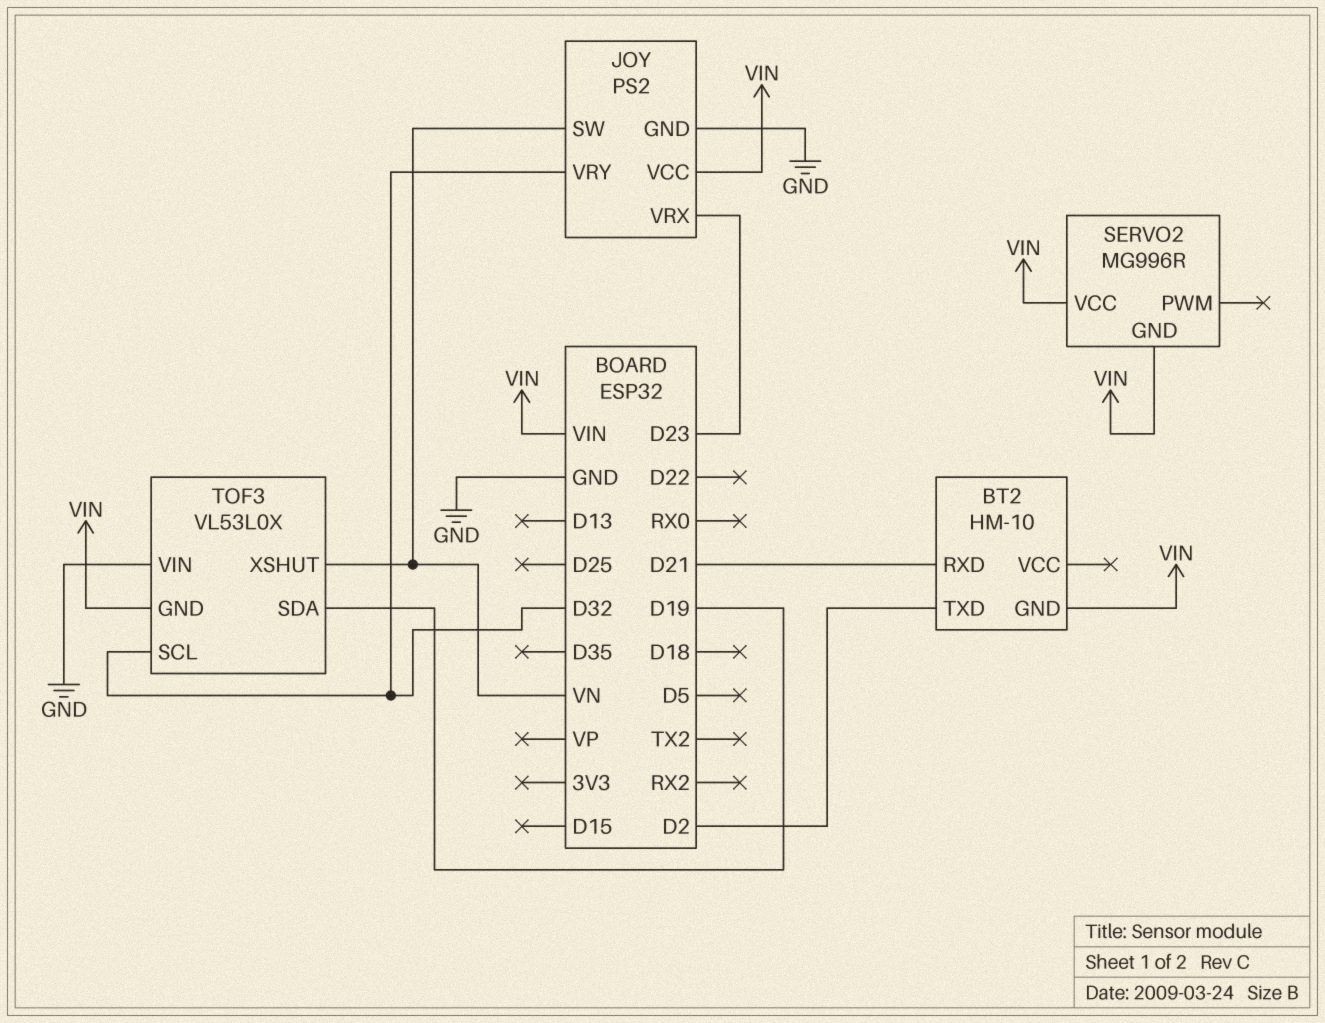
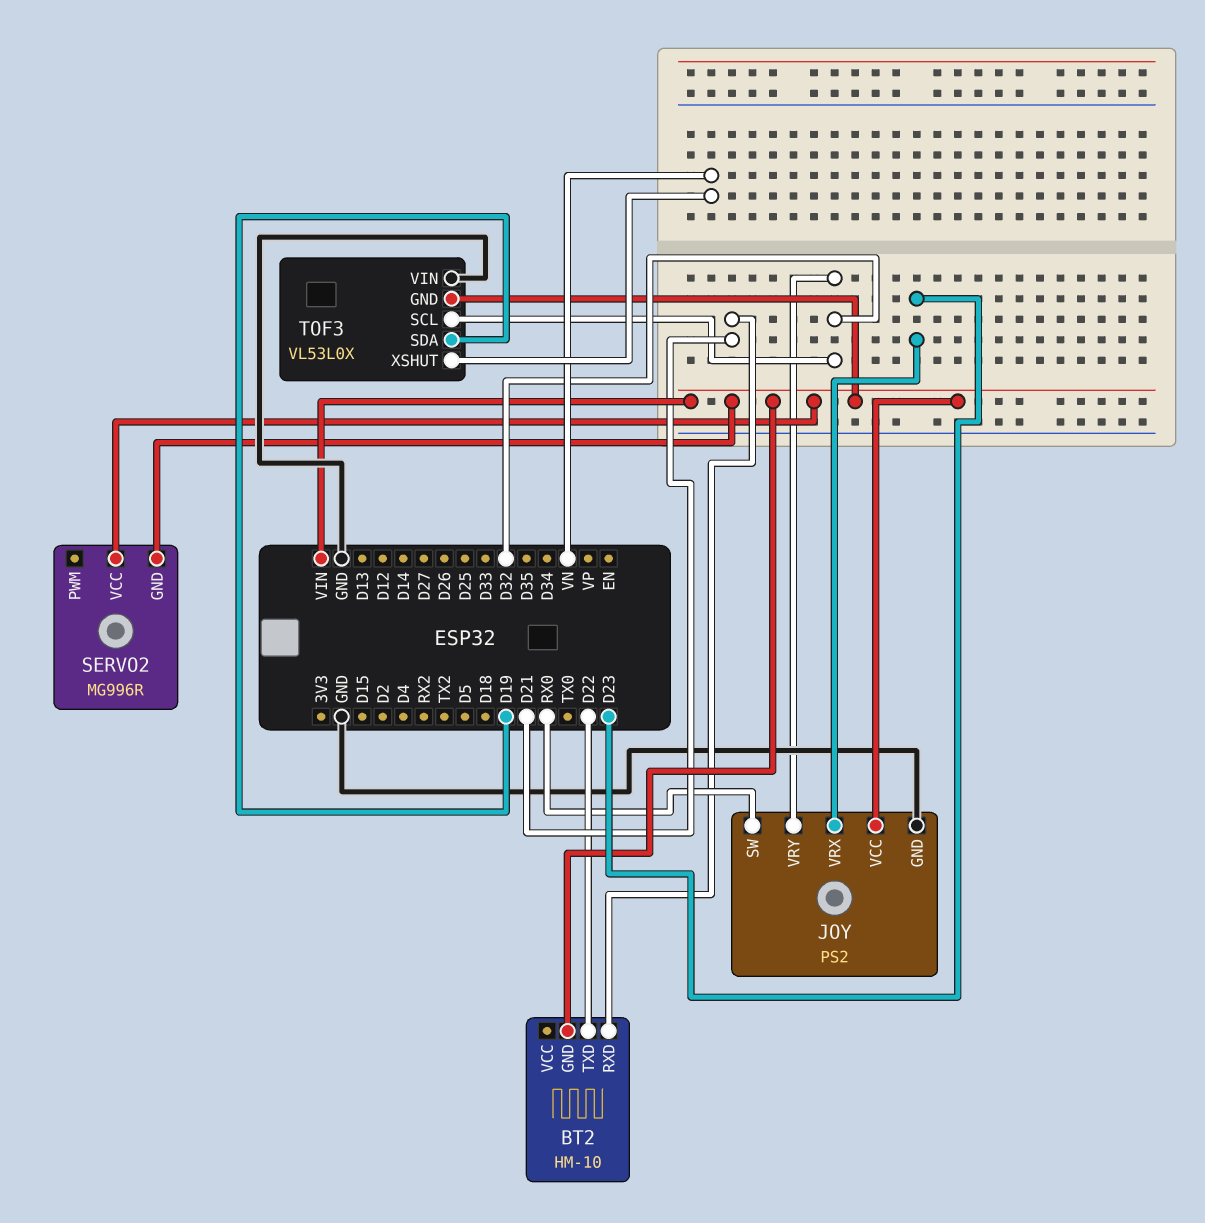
BT2 pin TXD: D2 -> D22
JOY pin SW: VN -> RX0

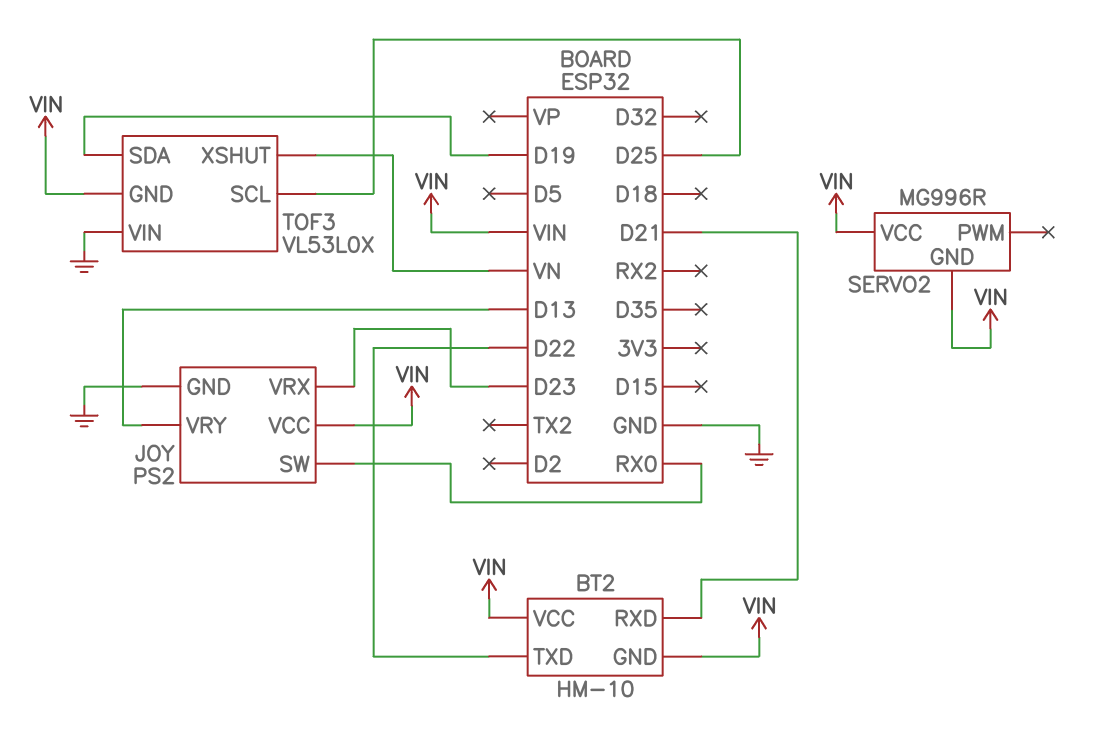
BT2 pin VCC: none -> VIN
JOY pin VRY: D32 -> D13
TOF3 pin SCL: D32 -> D25

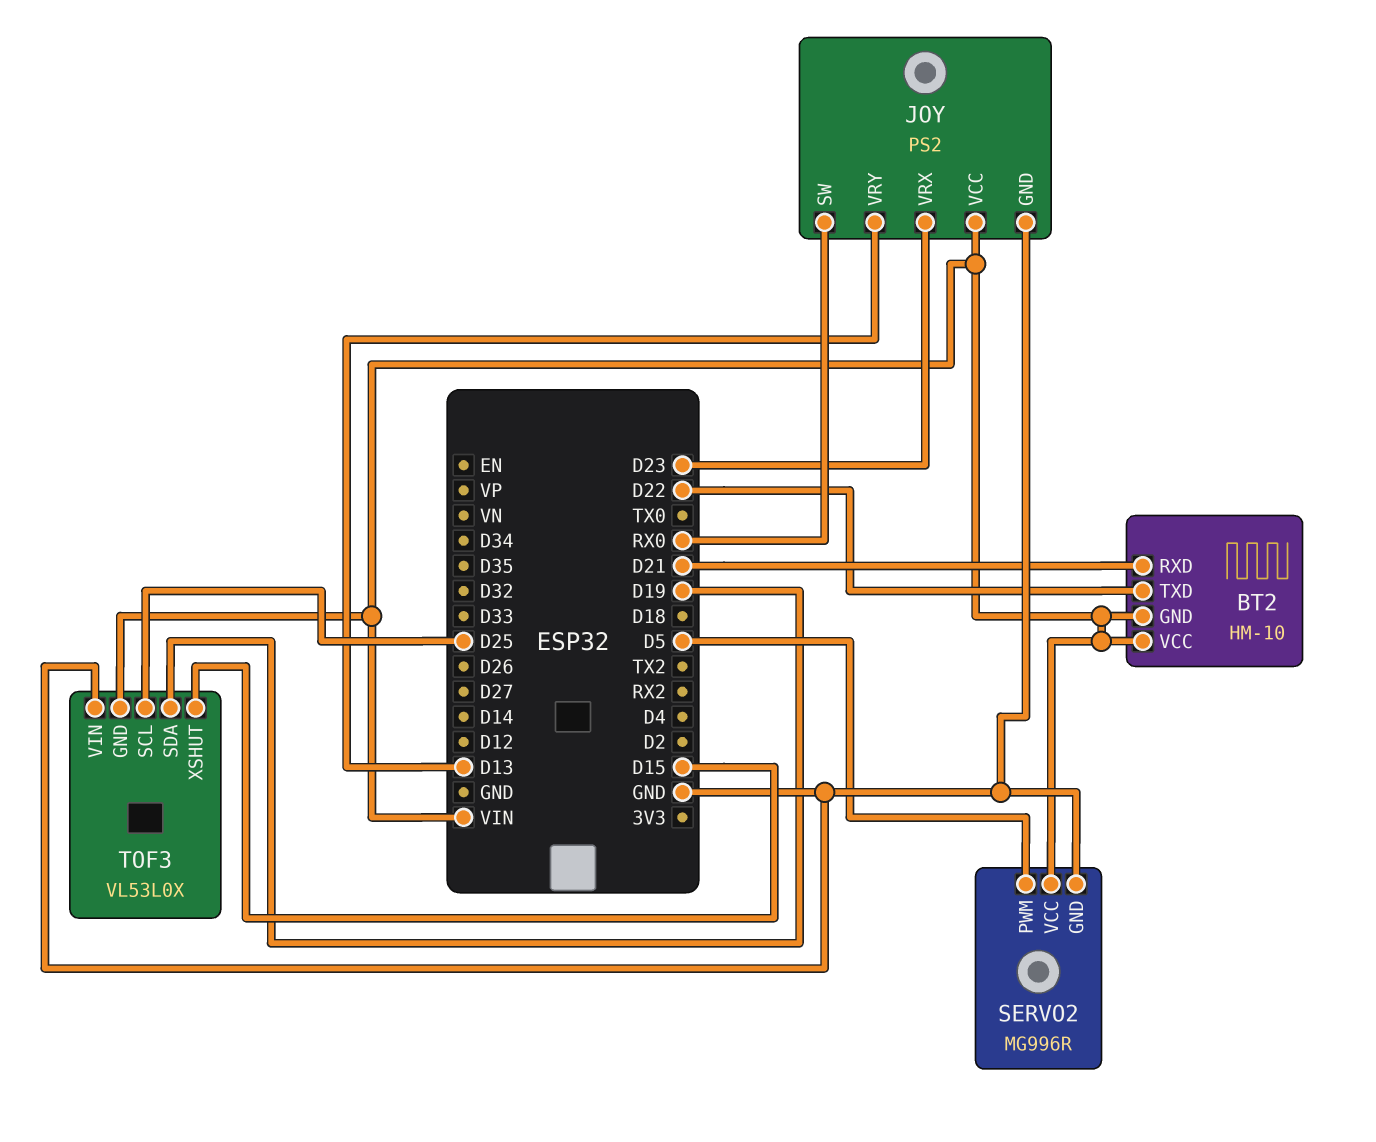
SERVO2 pin GND: VIN -> GND
SERVO2 pin PWM: none -> D5
TOF3 pin XSHUT: VN -> D15

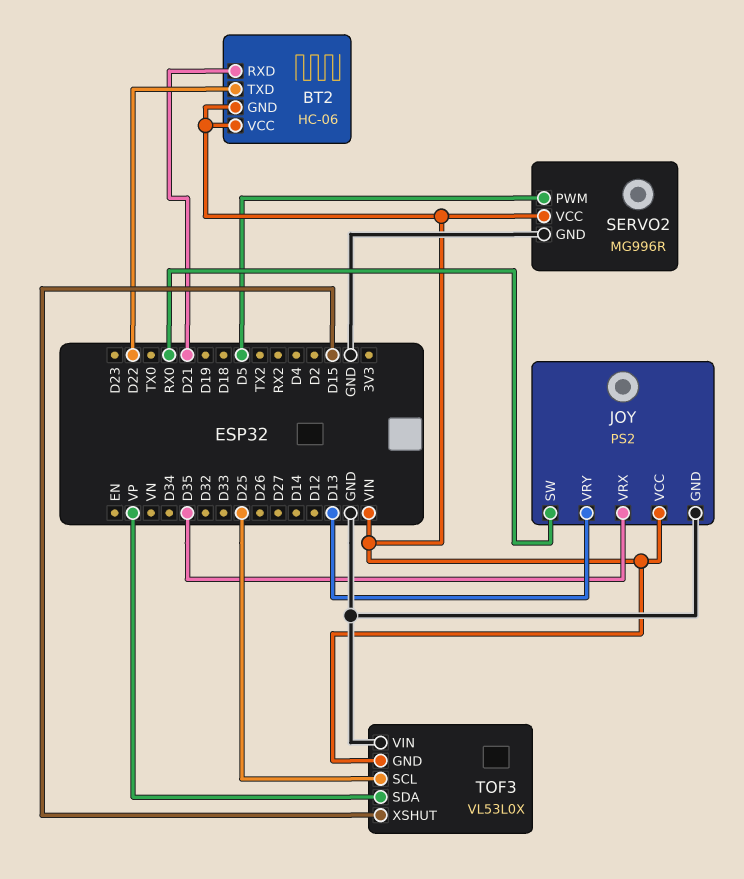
BT2: HM-10 -> HC-06
JOY pin VRX: D23 -> D35
TOF3 pin SDA: D19 -> VP

